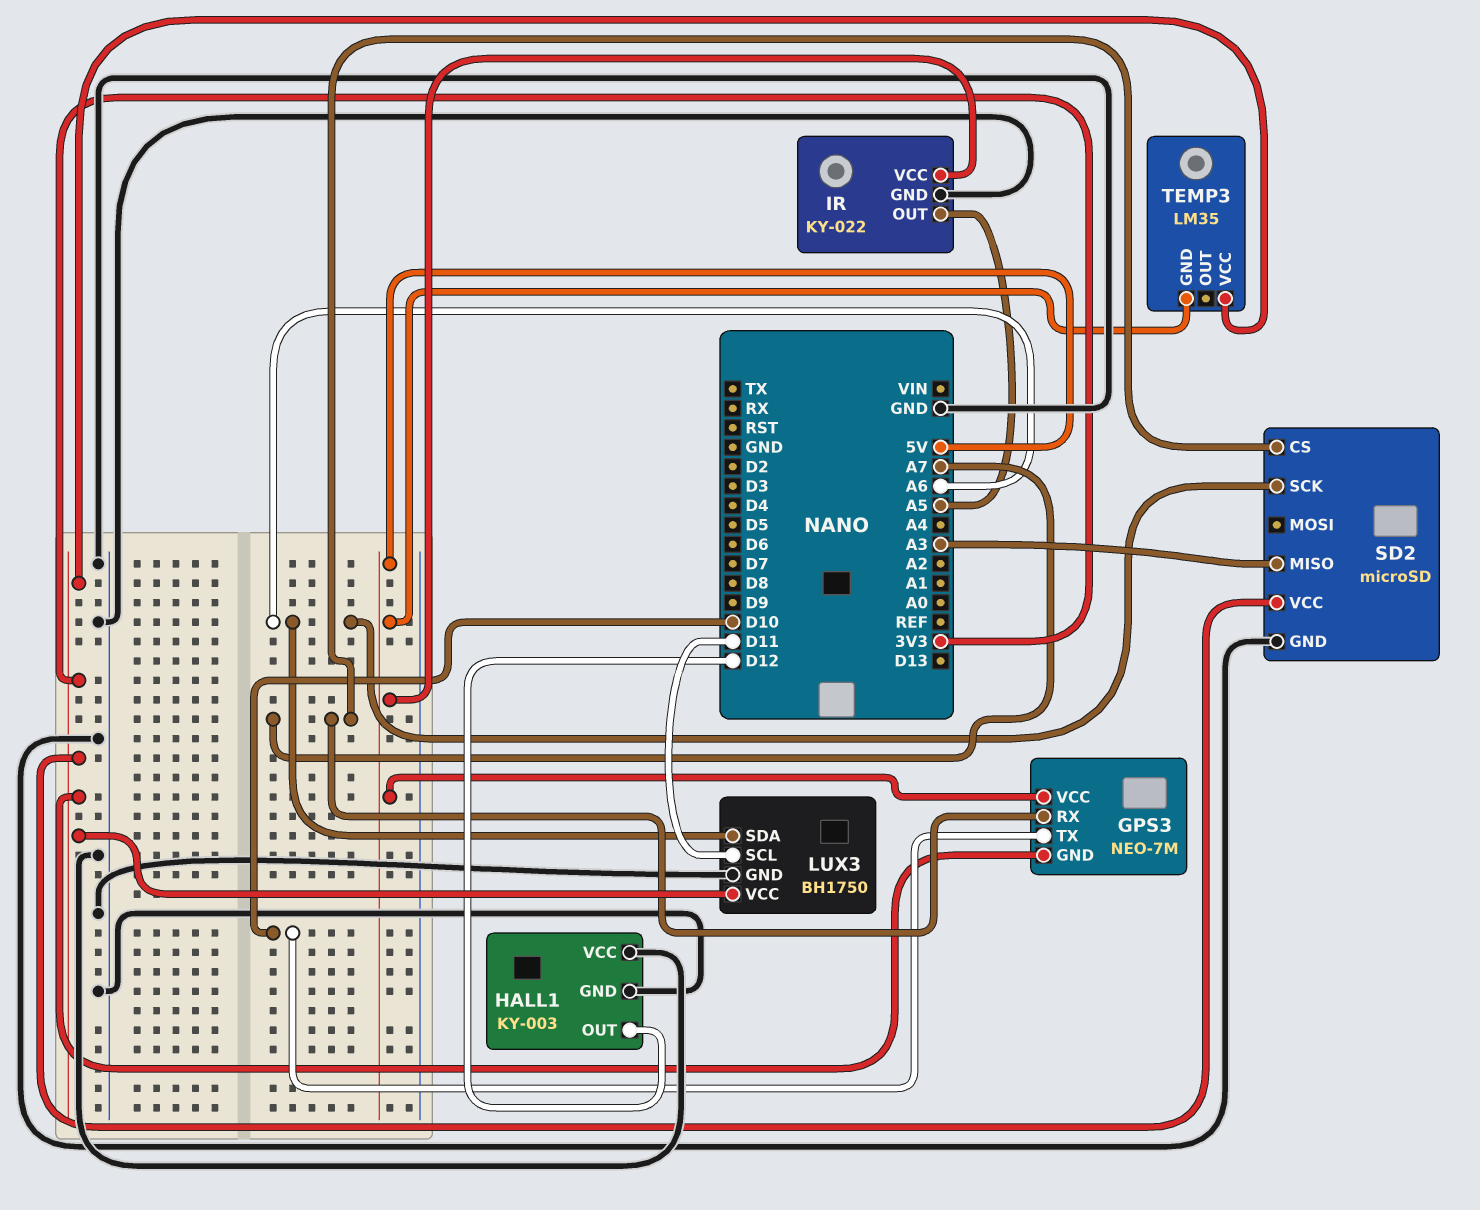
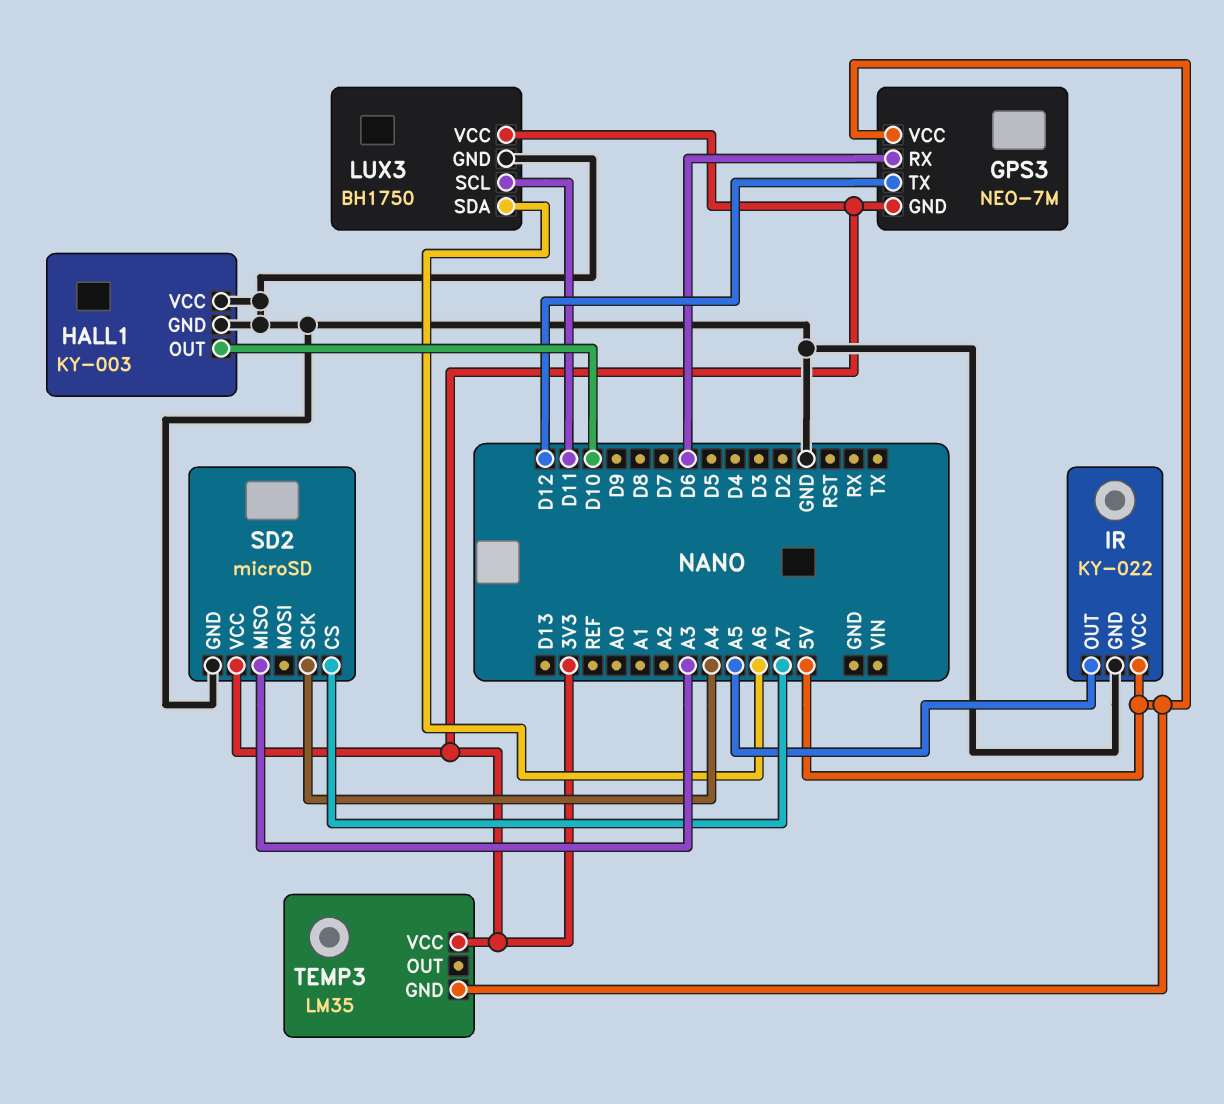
GPS3 pin RX: A7 -> D6
GPS3 pin TX: D10 -> D12
HALL1 pin OUT: D12 -> D10
SD2 pin SCK: A6 -> A4

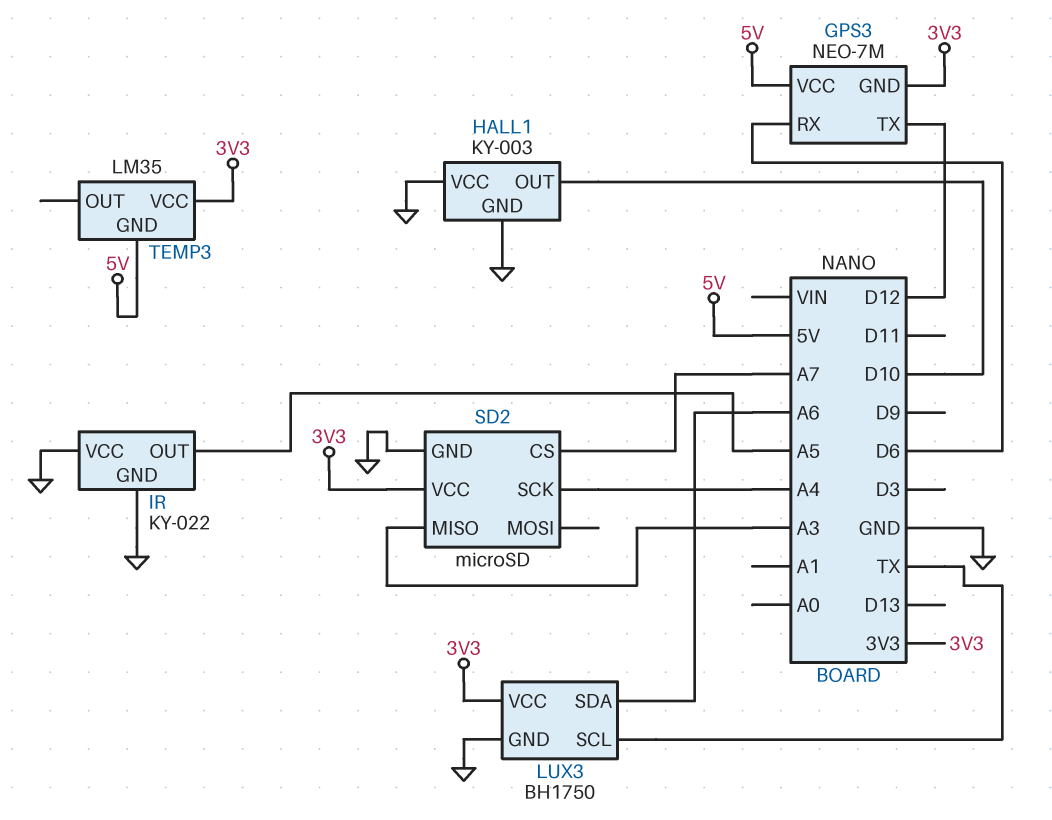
IR pin VCC: 5V -> GND
LUX3 pin SCL: D11 -> TX

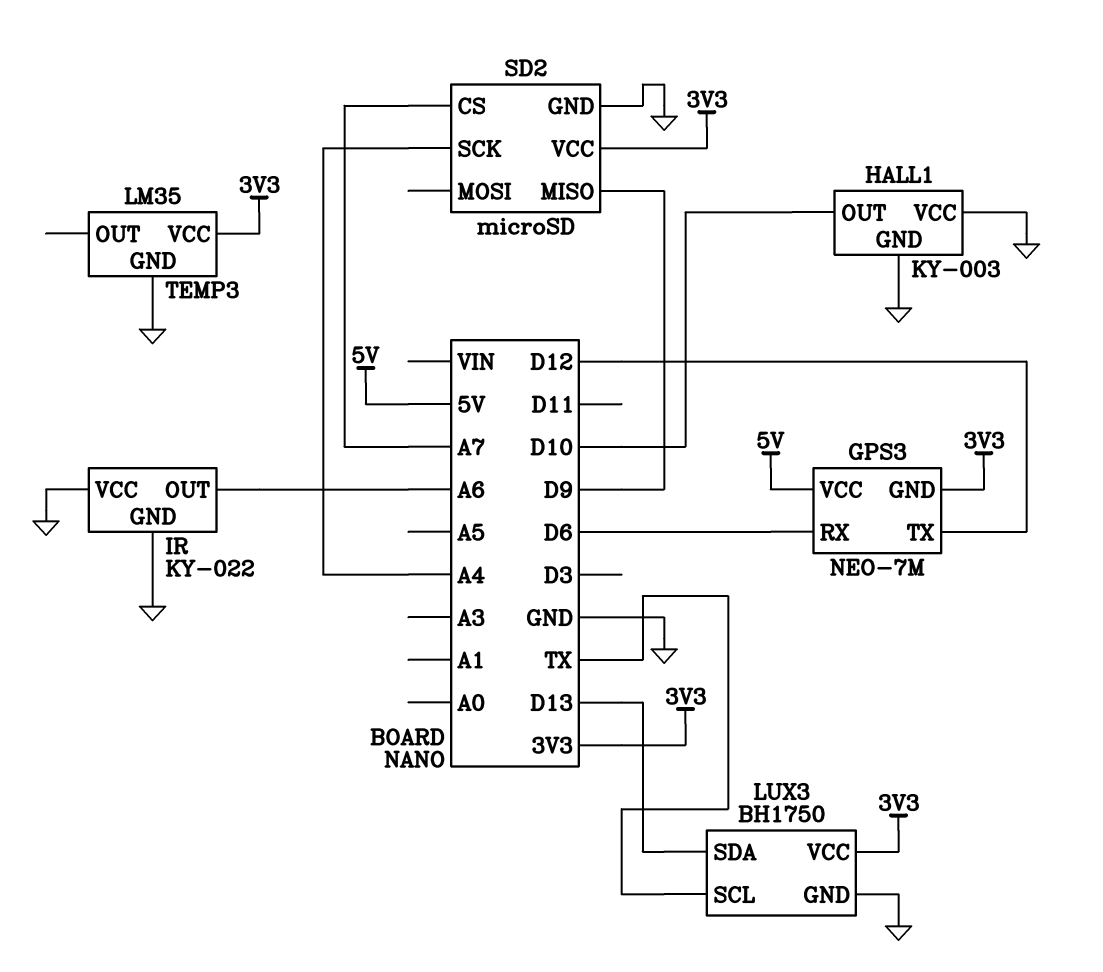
IR pin OUT: A5 -> A6
LUX3 pin SDA: A6 -> D13
SD2 pin MISO: A3 -> D9
TEMP3 pin GND: 5V -> GND

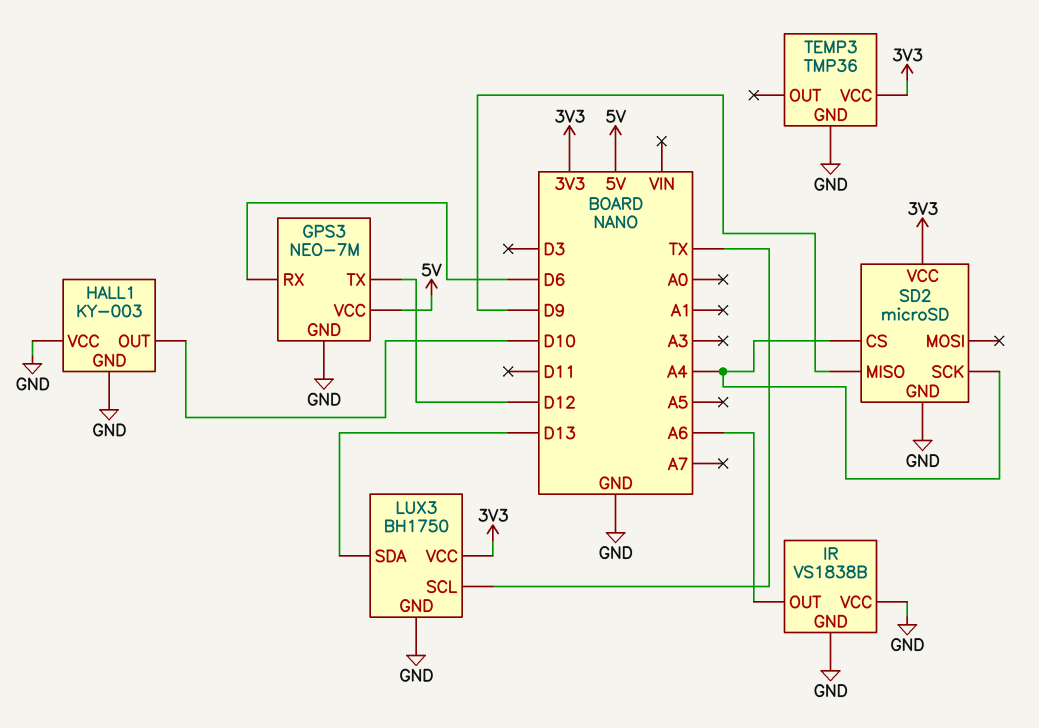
GPS3 pin GND: 3V3 -> GND
IR: KY-022 -> VS1838B
SD2 pin CS: A7 -> A4
TEMP3: LM35 -> TMP36

